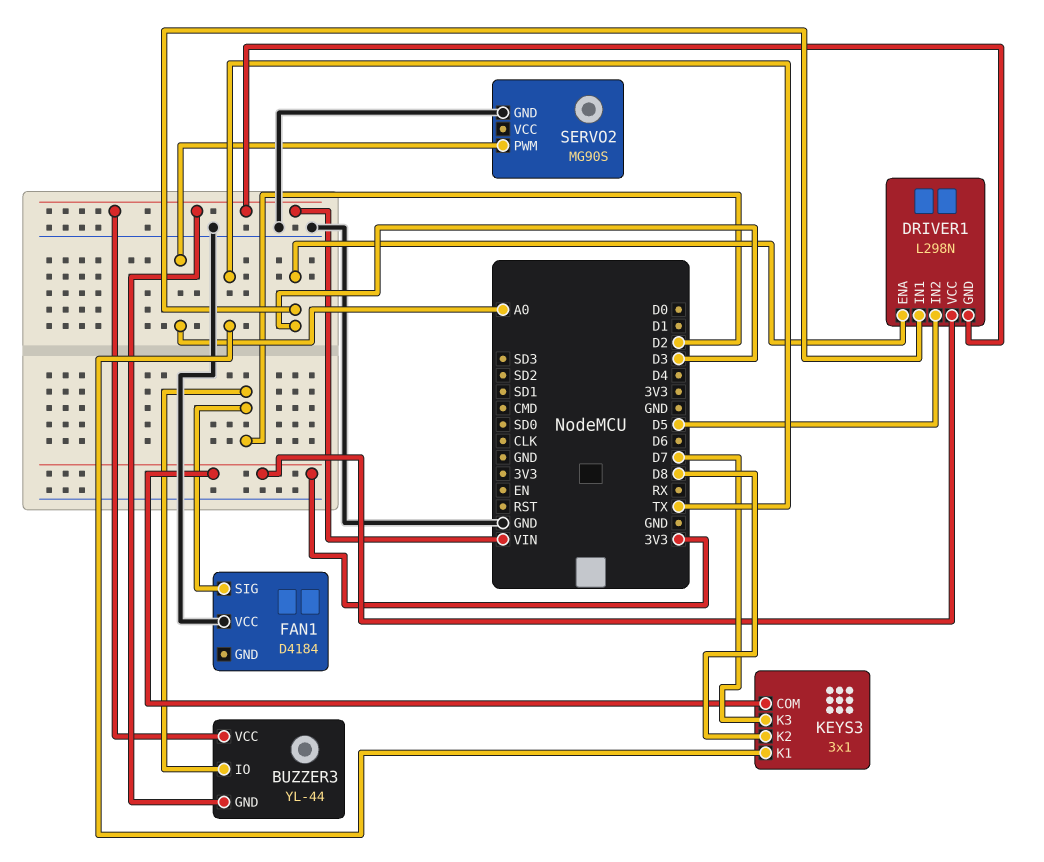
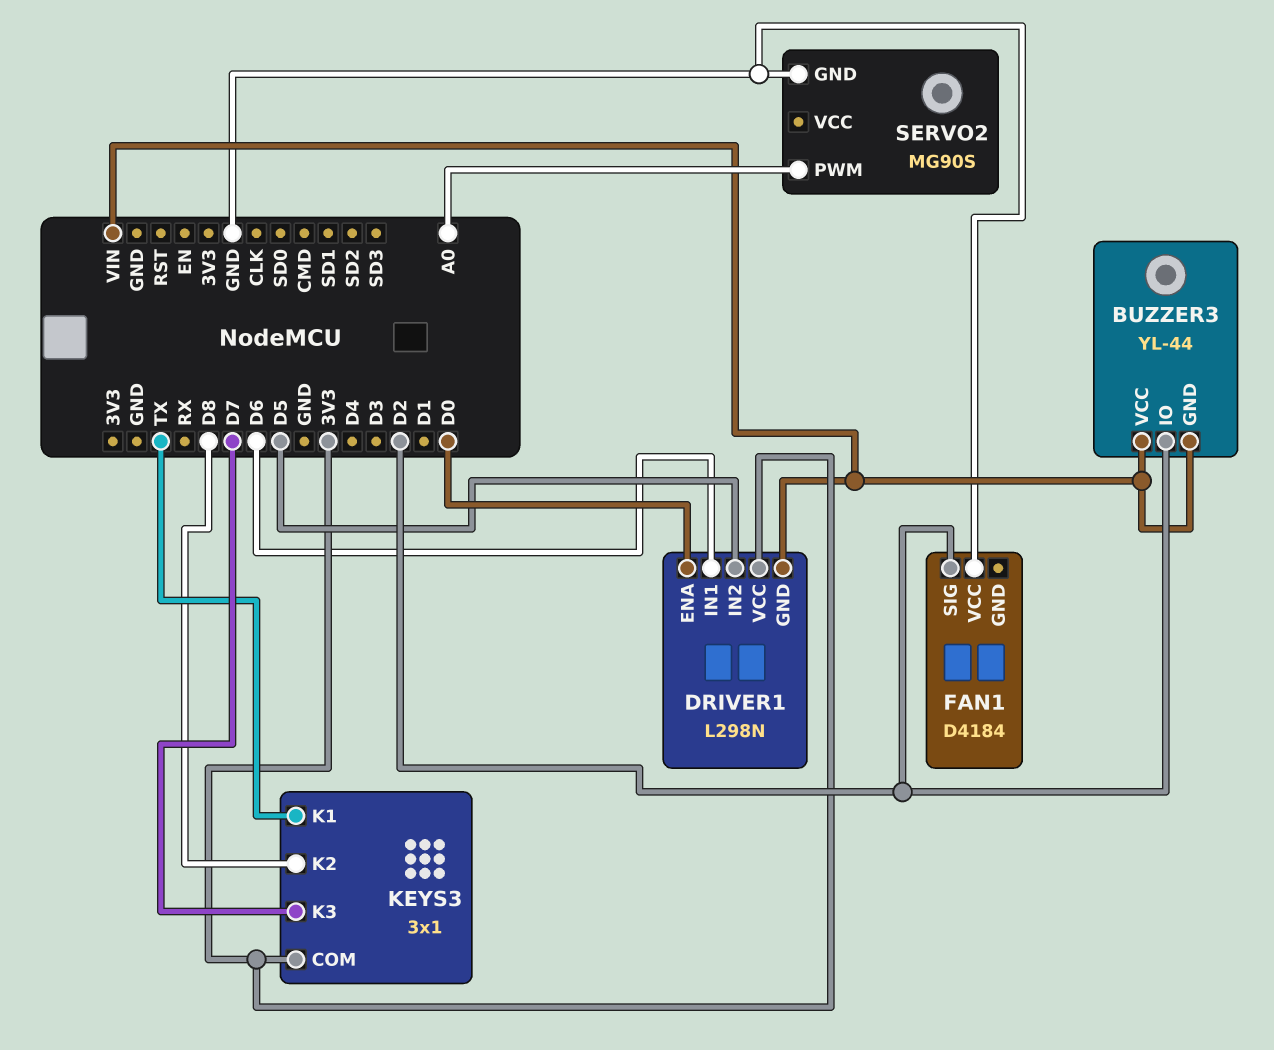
DRIVER1 pin ENA: D3 -> D0
DRIVER1 pin IN1: D3 -> D6

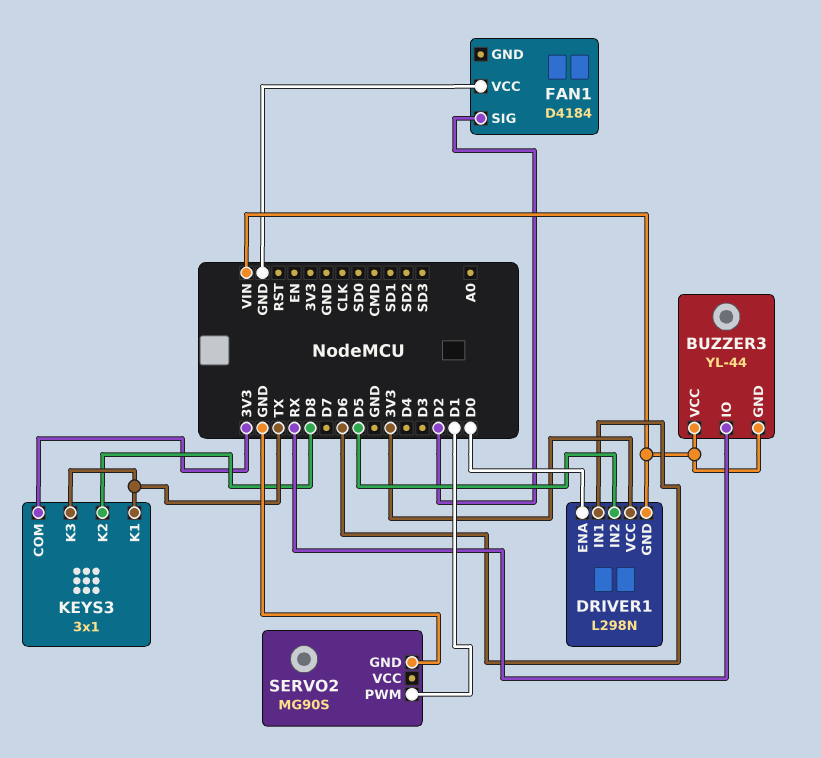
BUZZER3 pin IO: D2 -> RX
KEYS3 pin K3: D7 -> TX
SERVO2 pin PWM: A0 -> D1

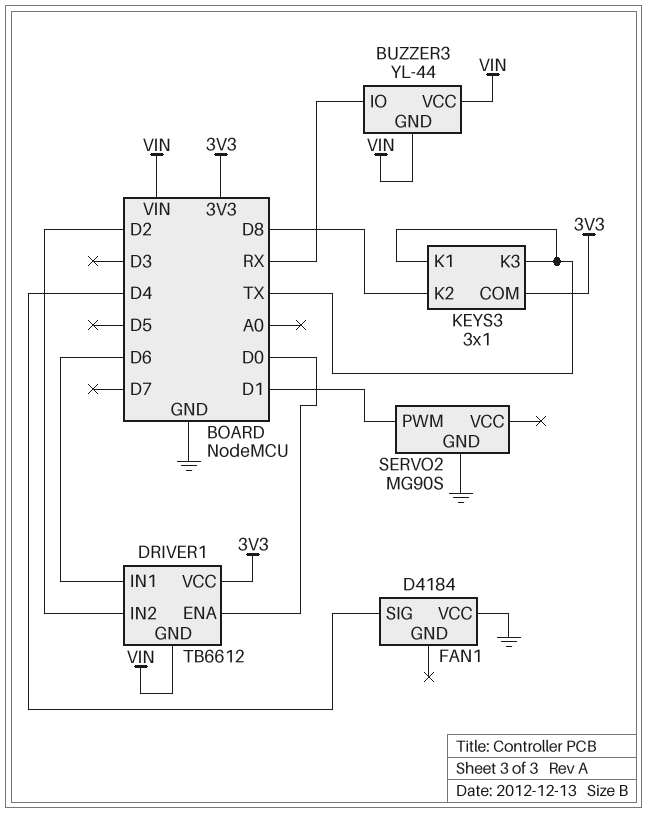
DRIVER1: L298N -> TB6612
DRIVER1 pin IN2: D5 -> D2
FAN1 pin SIG: D2 -> D4

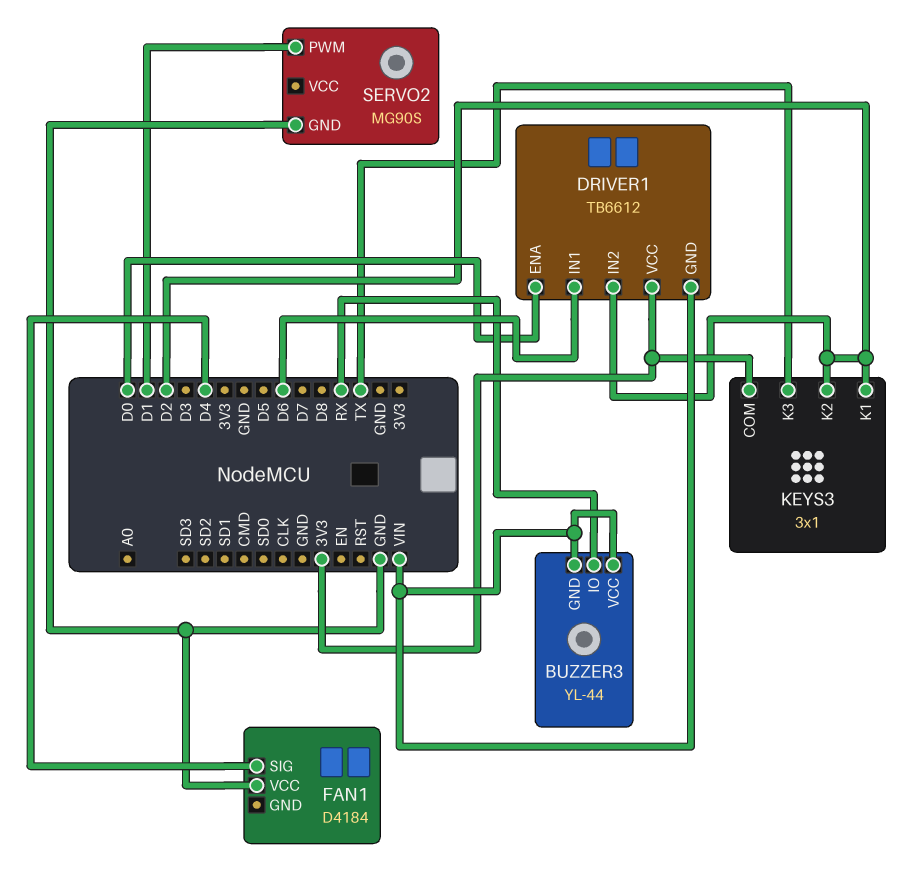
KEYS3 pin K1: TX -> D2
KEYS3 pin K2: D8 -> D2

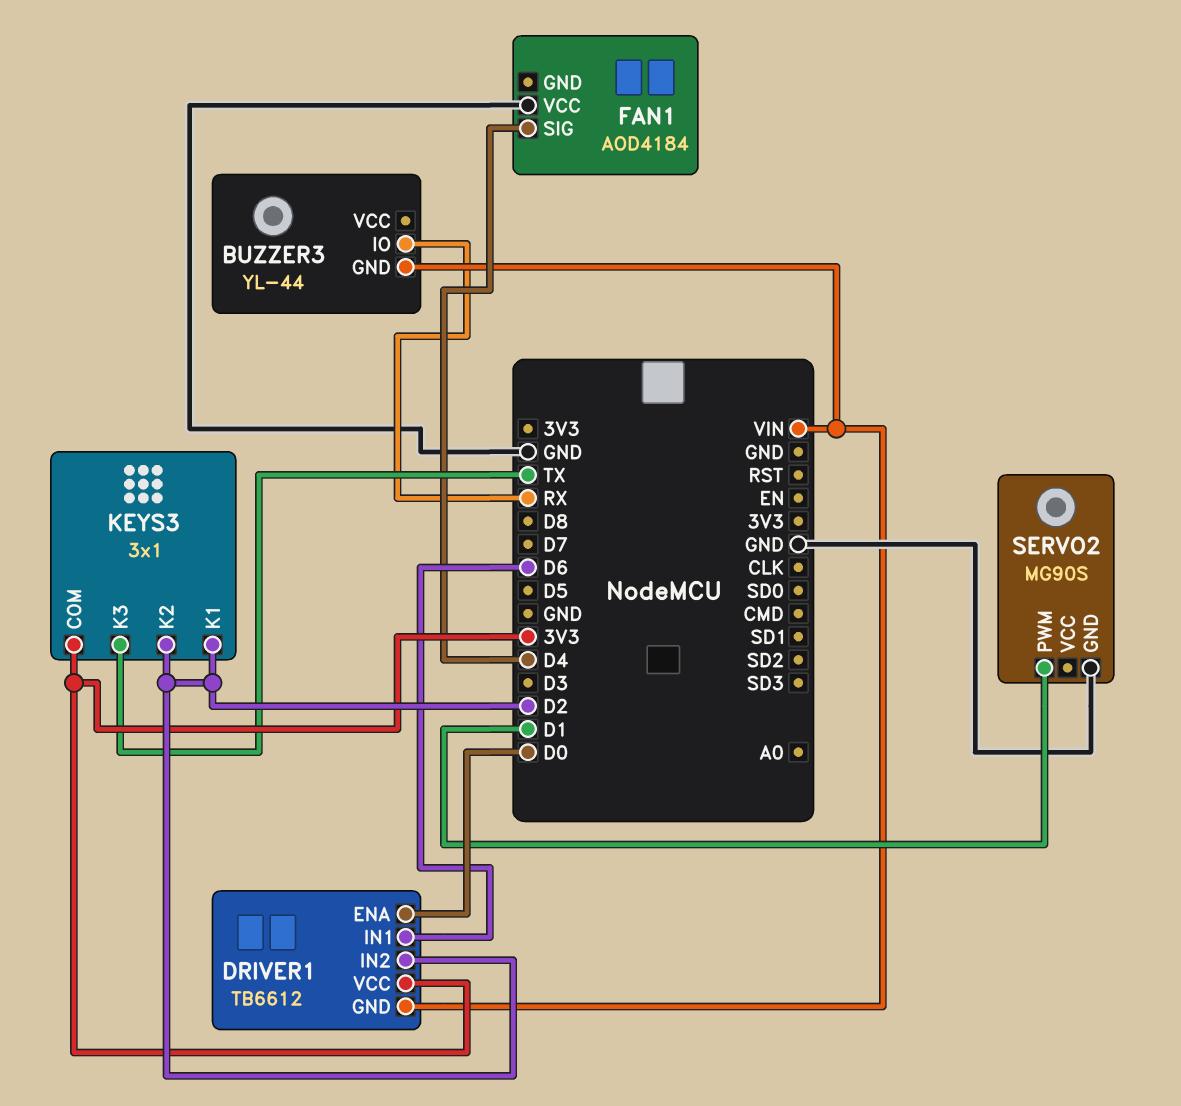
BUZZER3 pin VCC: VIN -> none
FAN1: D4184 -> AOD4184

